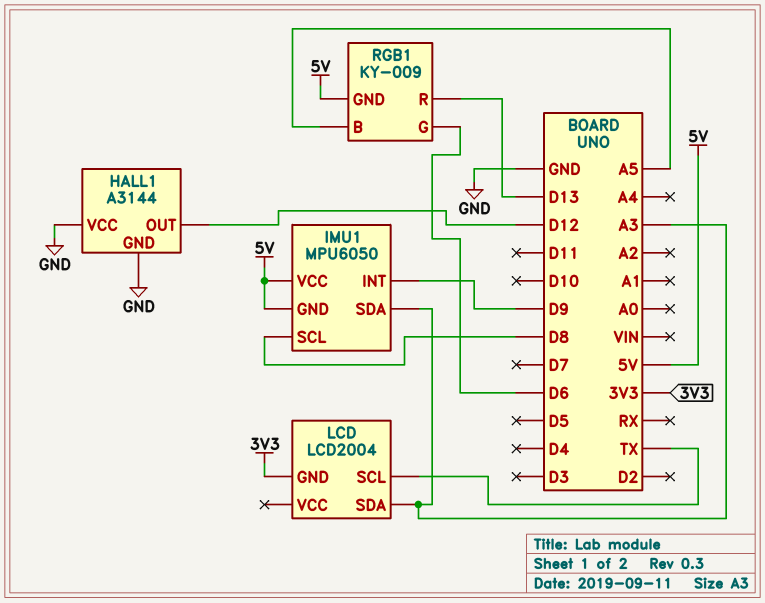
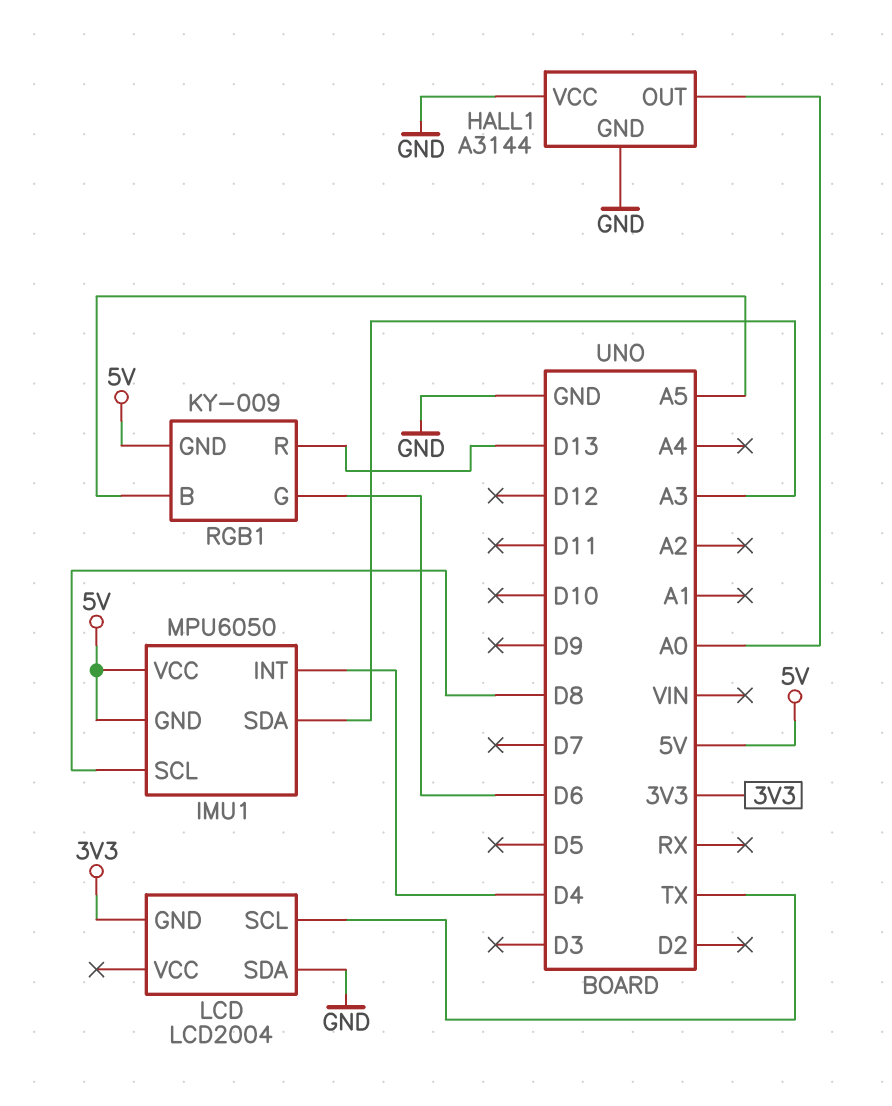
HALL1 pin OUT: D12 -> A0
IMU1 pin INT: D9 -> D4
LCD pin SDA: A3 -> GND

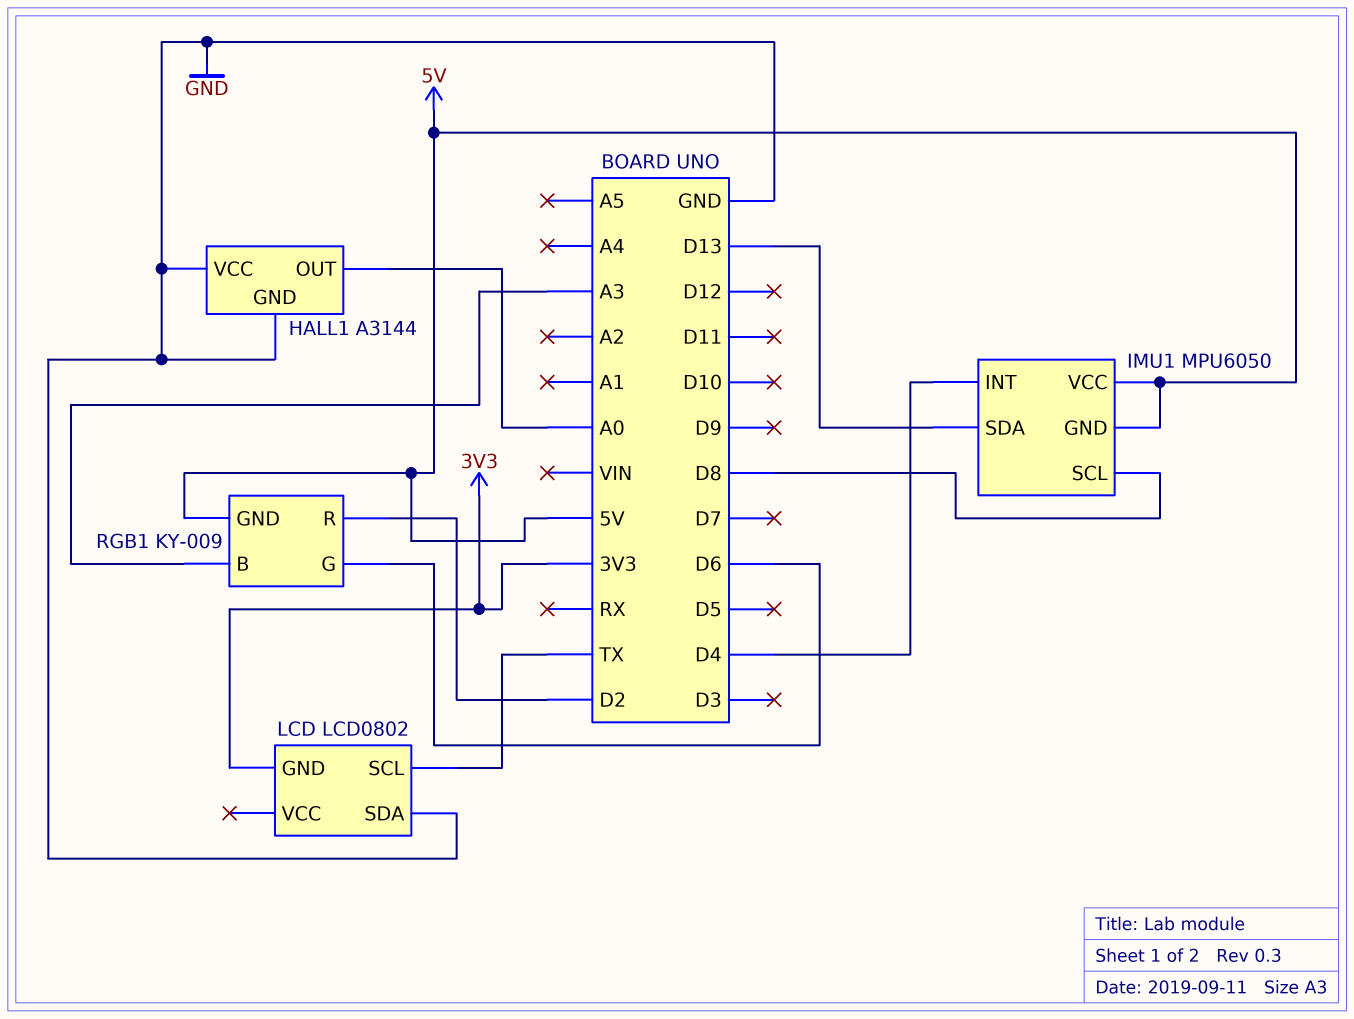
IMU1 pin SDA: A3 -> D13
LCD: LCD2004 -> LCD0802
RGB1 pin B: A5 -> A3
RGB1 pin R: D13 -> D2

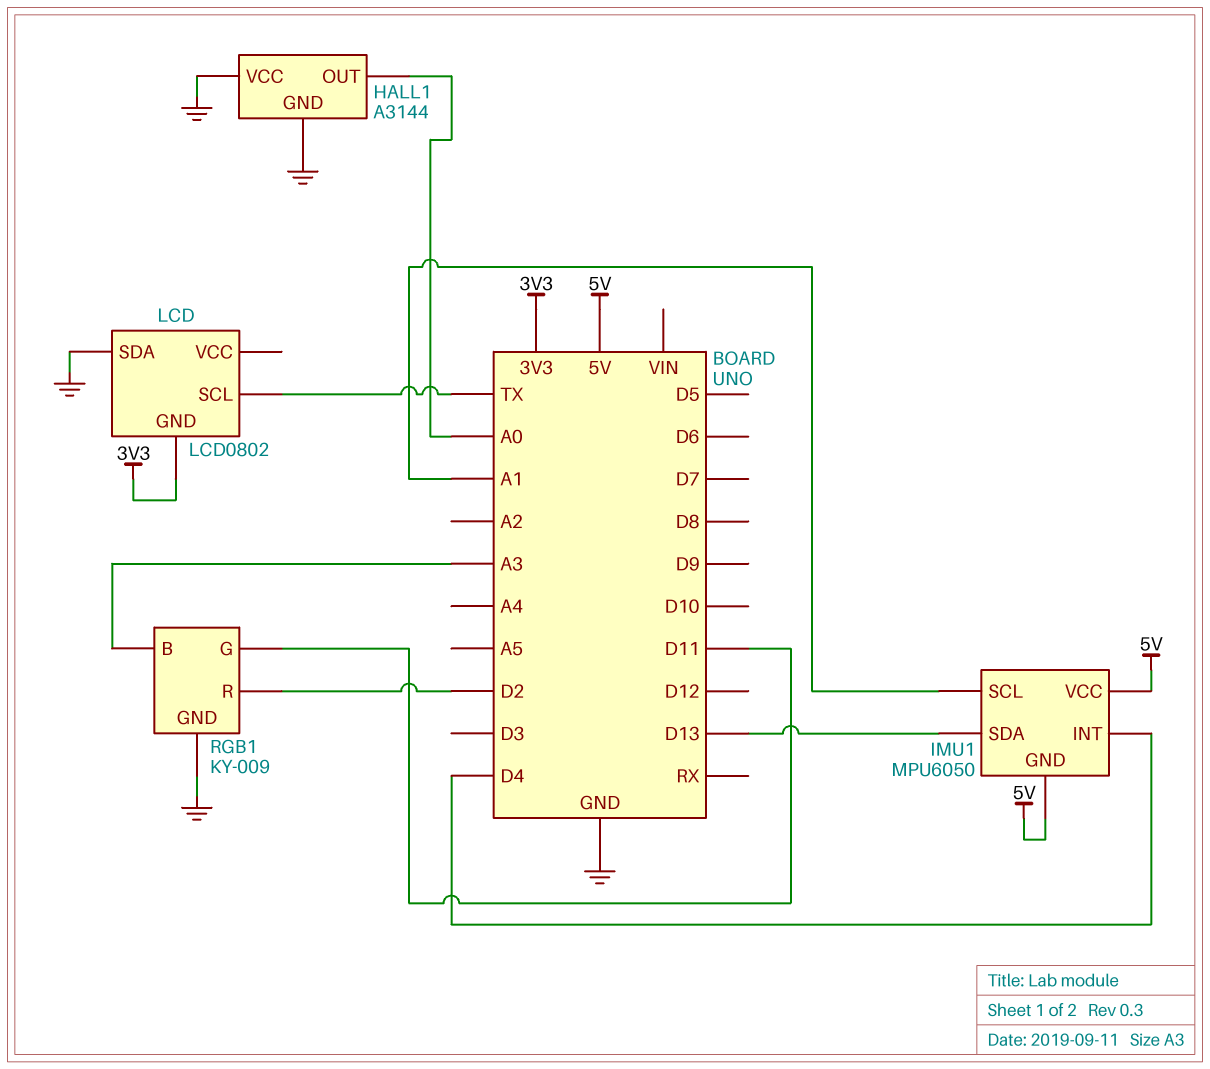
IMU1 pin SCL: D8 -> A1
RGB1 pin G: D6 -> D11
RGB1 pin GND: 5V -> GND

